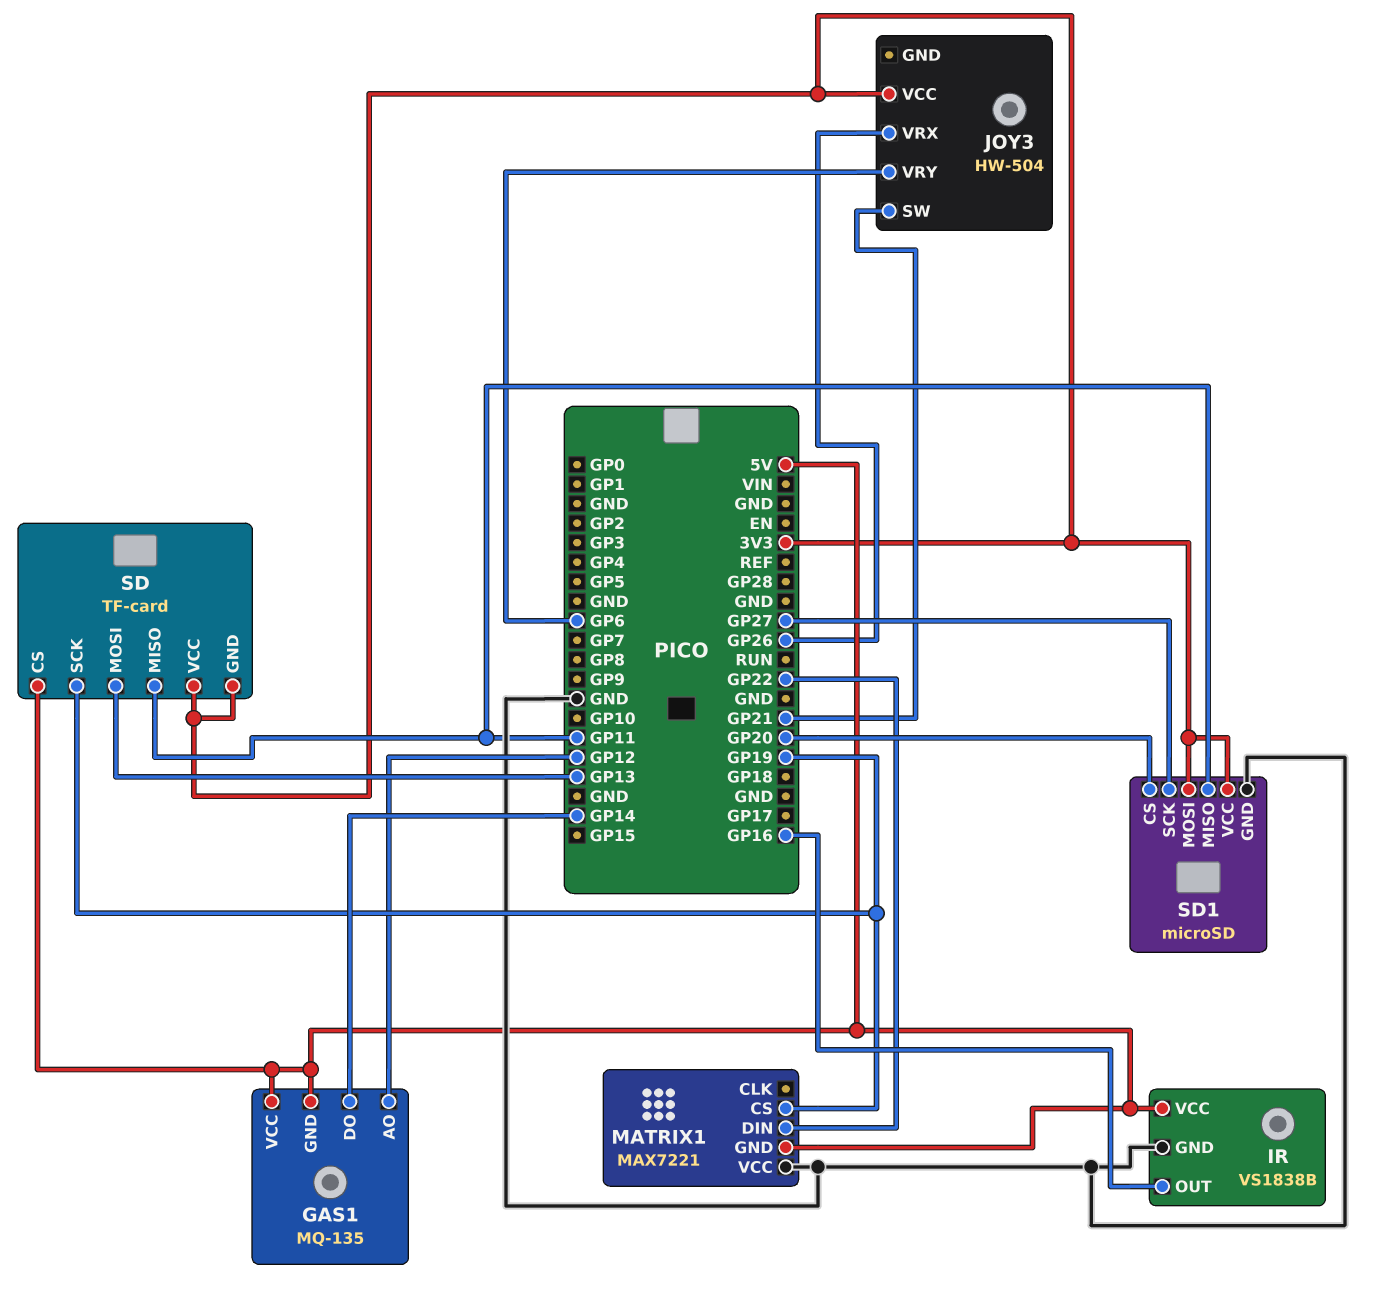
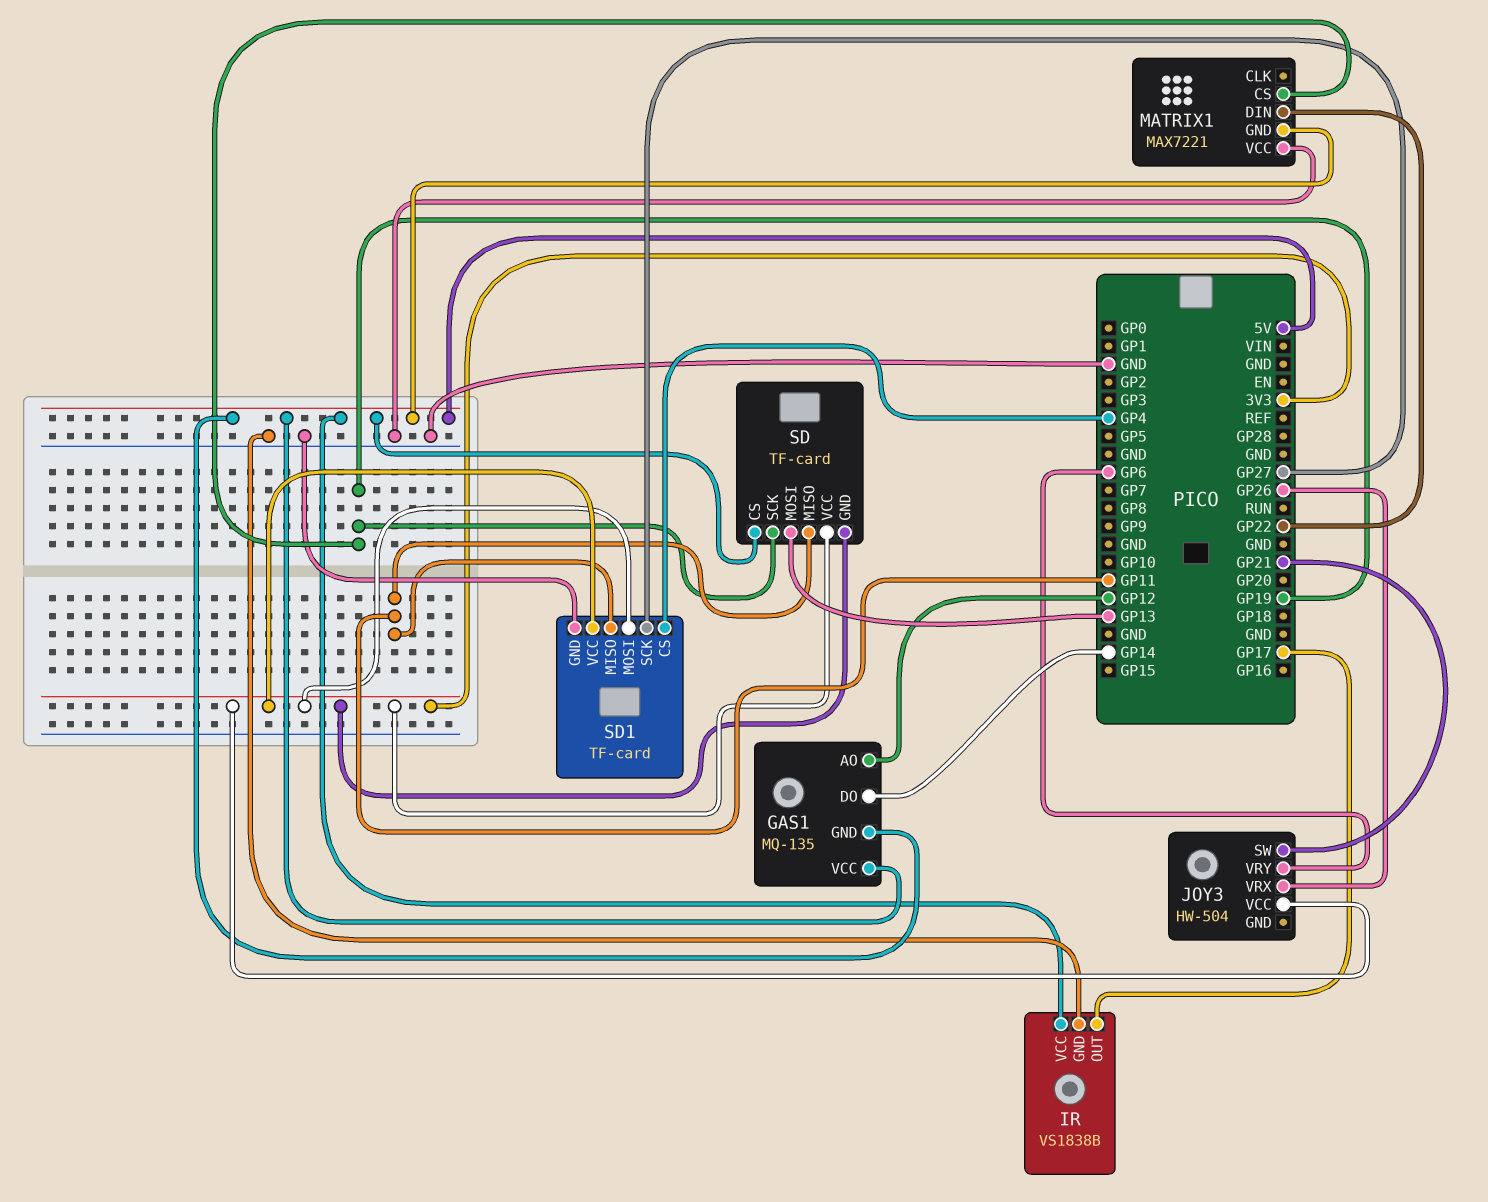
IR pin OUT: GP16 -> GP17
SD1: microSD -> TF-card
SD1 pin CS: GP20 -> GP4

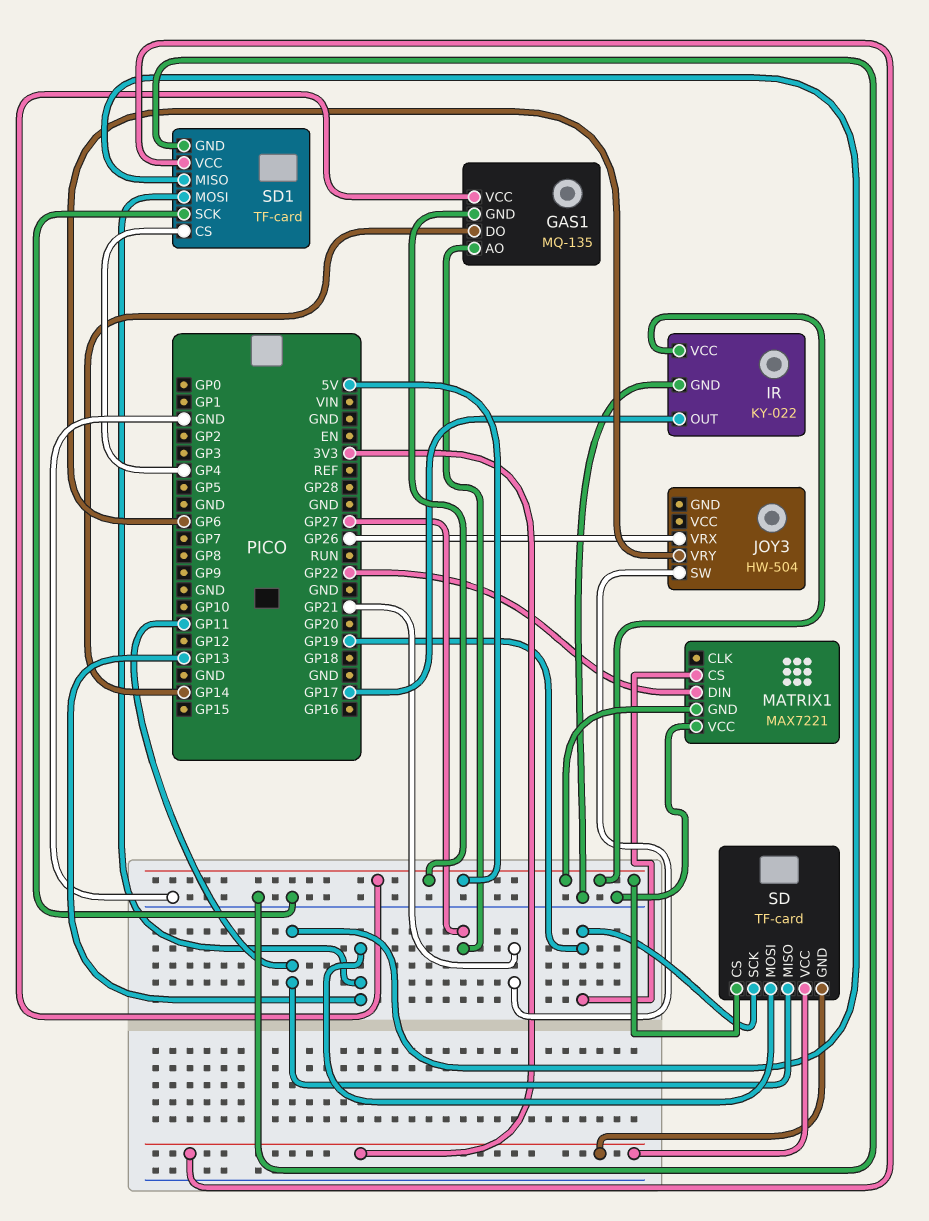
GAS1 pin AO: GP12 -> GP27
IR: VS1838B -> KY-022
JOY3 pin VCC: 3V3 -> none
SD1 pin MOSI: 3V3 -> GP13
SD1 pin SCK: GP27 -> GND

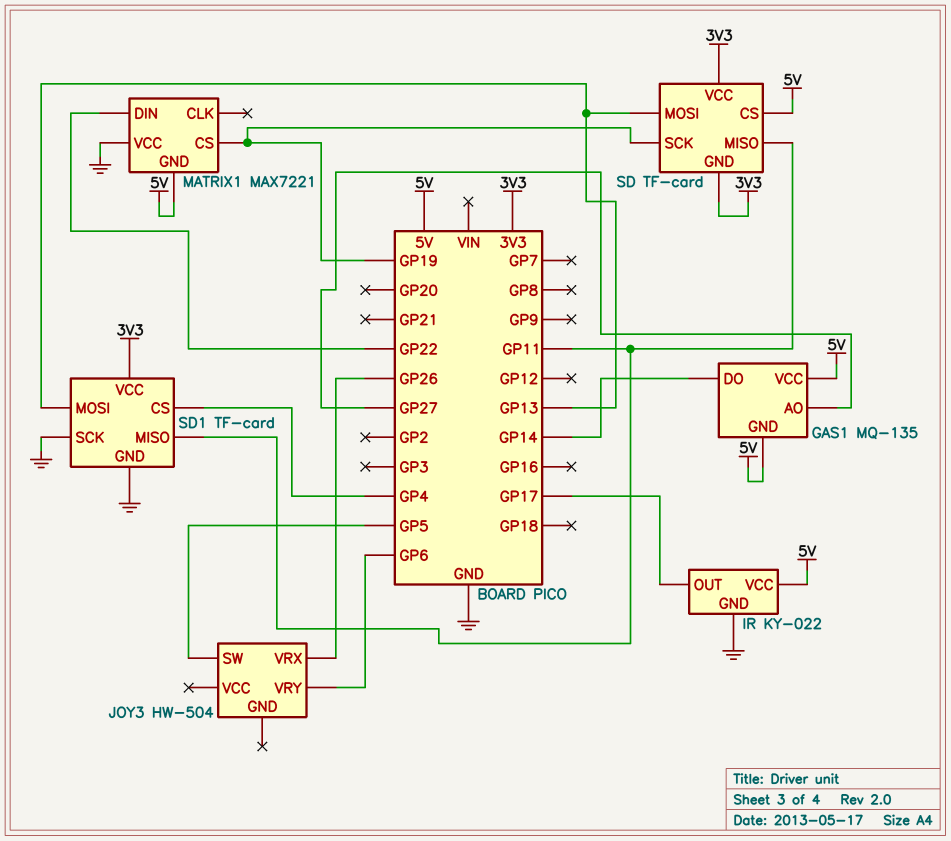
JOY3 pin SW: GP21 -> GP5

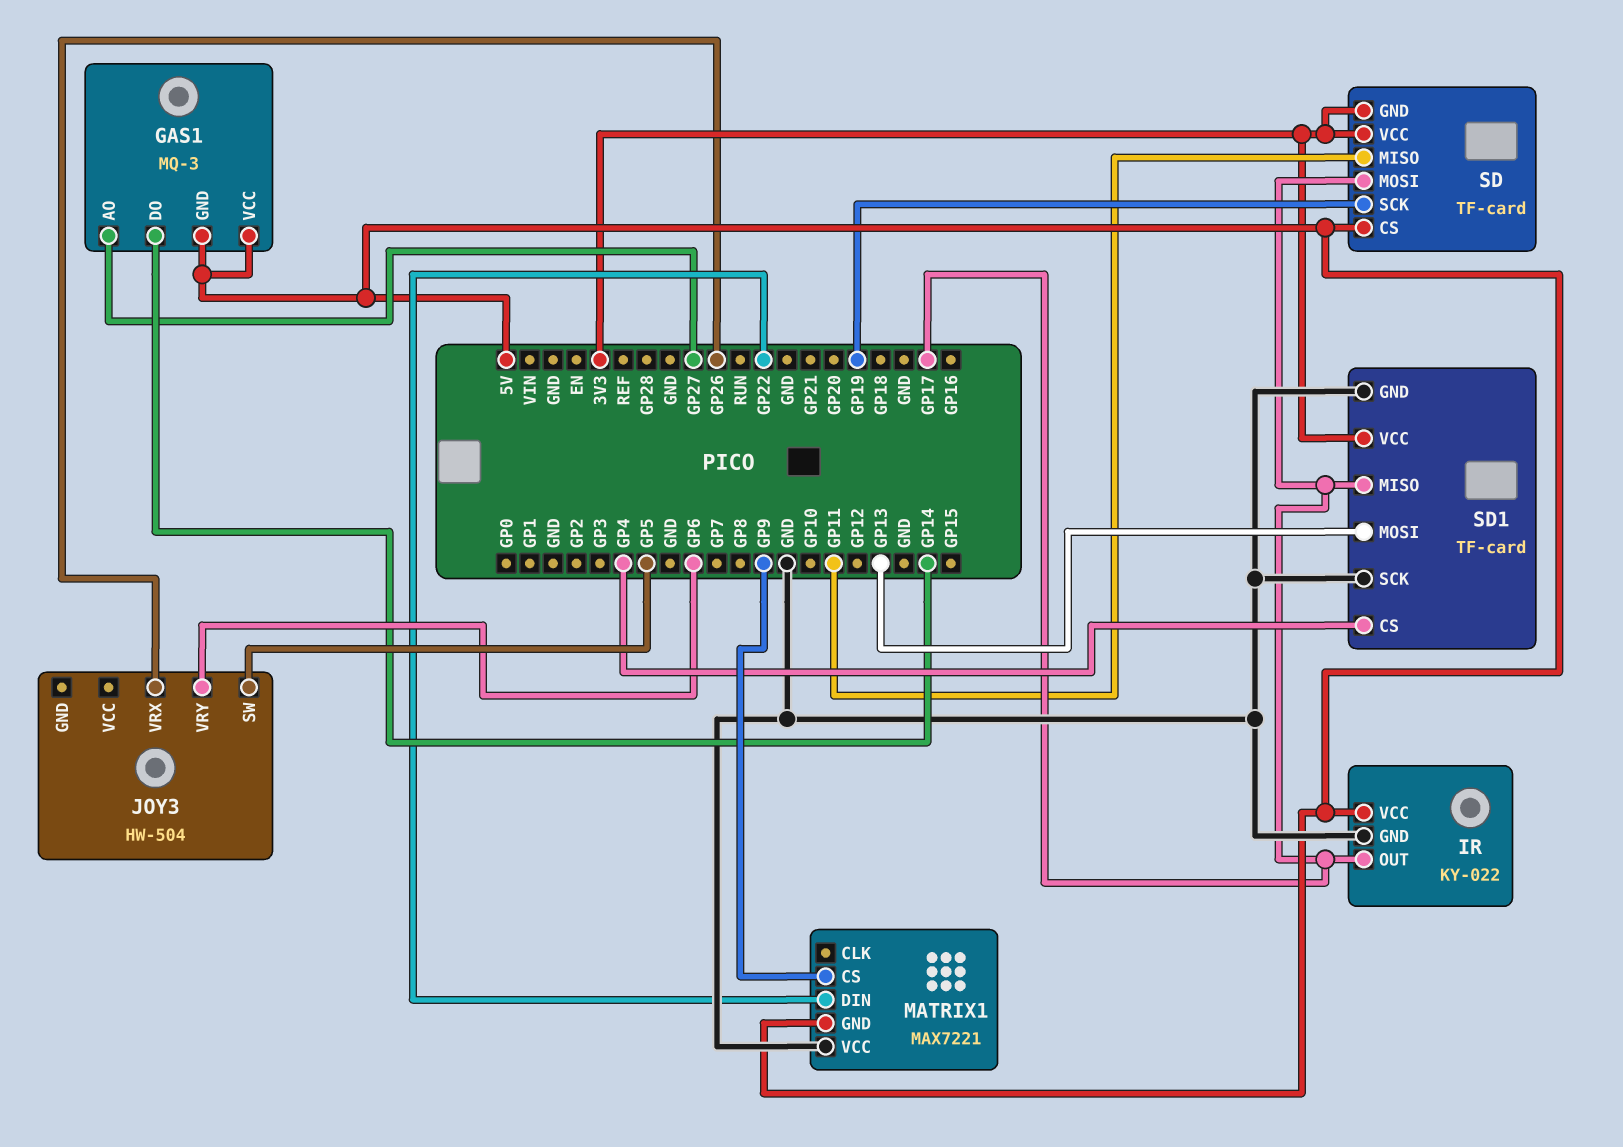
GAS1: MQ-135 -> MQ-3
MATRIX1 pin CS: GP19 -> GP9
SD pin MOSI: GP13 -> GP17
SD1 pin MISO: GP11 -> GP17

